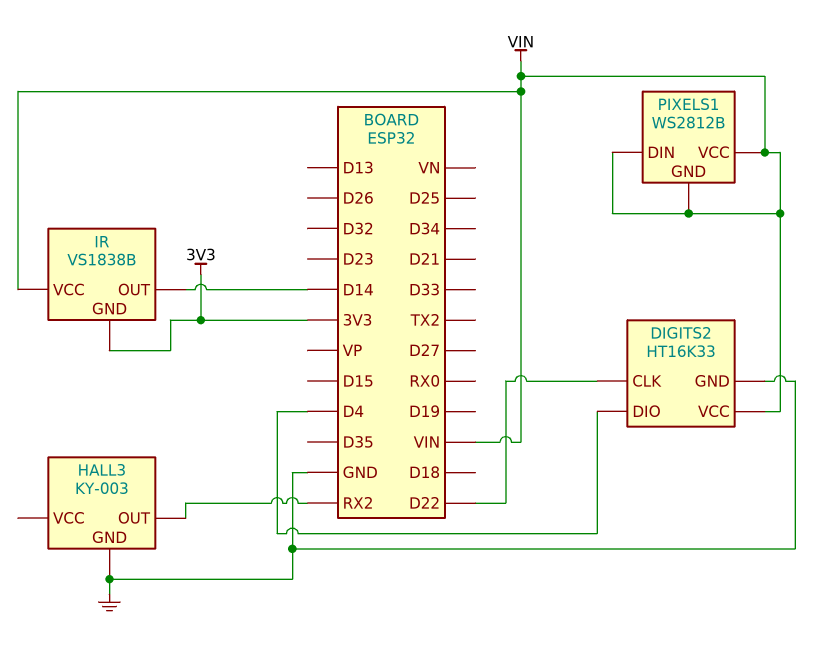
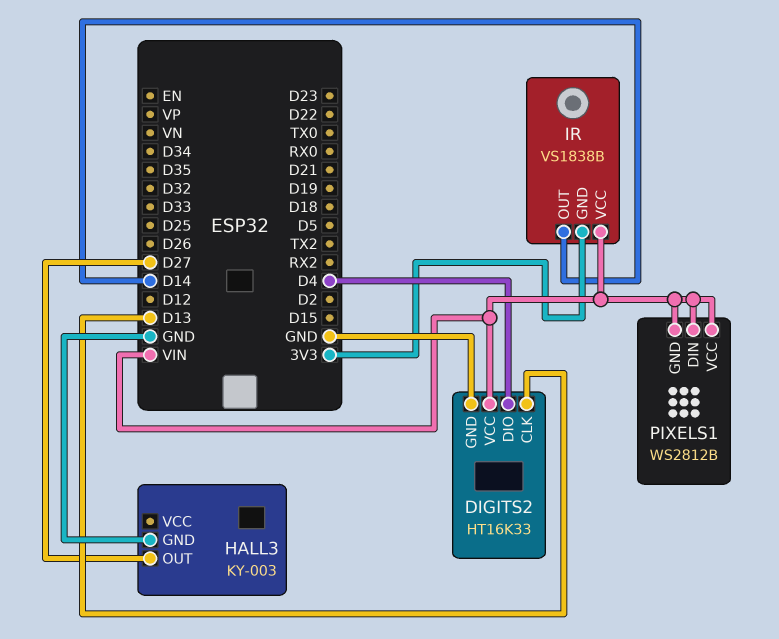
DIGITS2 pin CLK: D22 -> D13
HALL3 pin OUT: RX2 -> D27

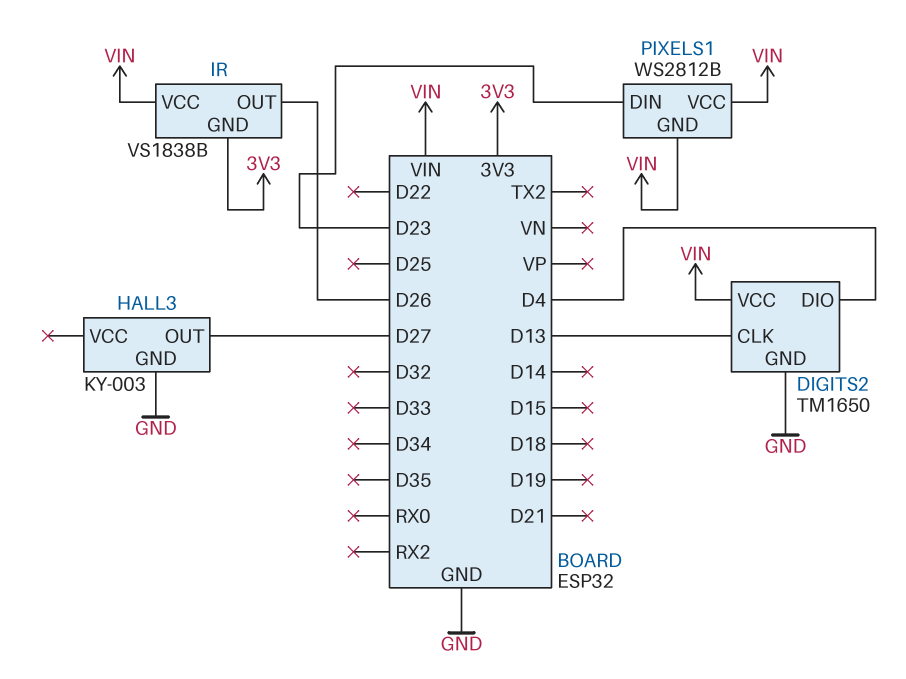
DIGITS2: HT16K33 -> TM1650
IR pin OUT: D14 -> D26
PIXELS1 pin DIN: VIN -> D23

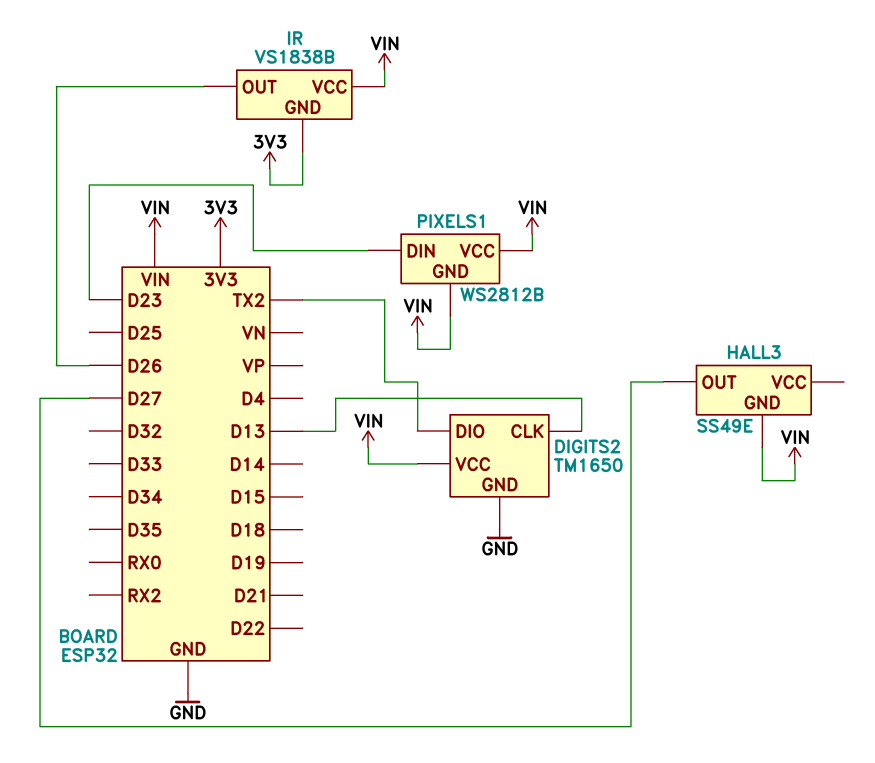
DIGITS2 pin DIO: D4 -> TX2
HALL3: KY-003 -> SS49E
HALL3 pin GND: GND -> VIN

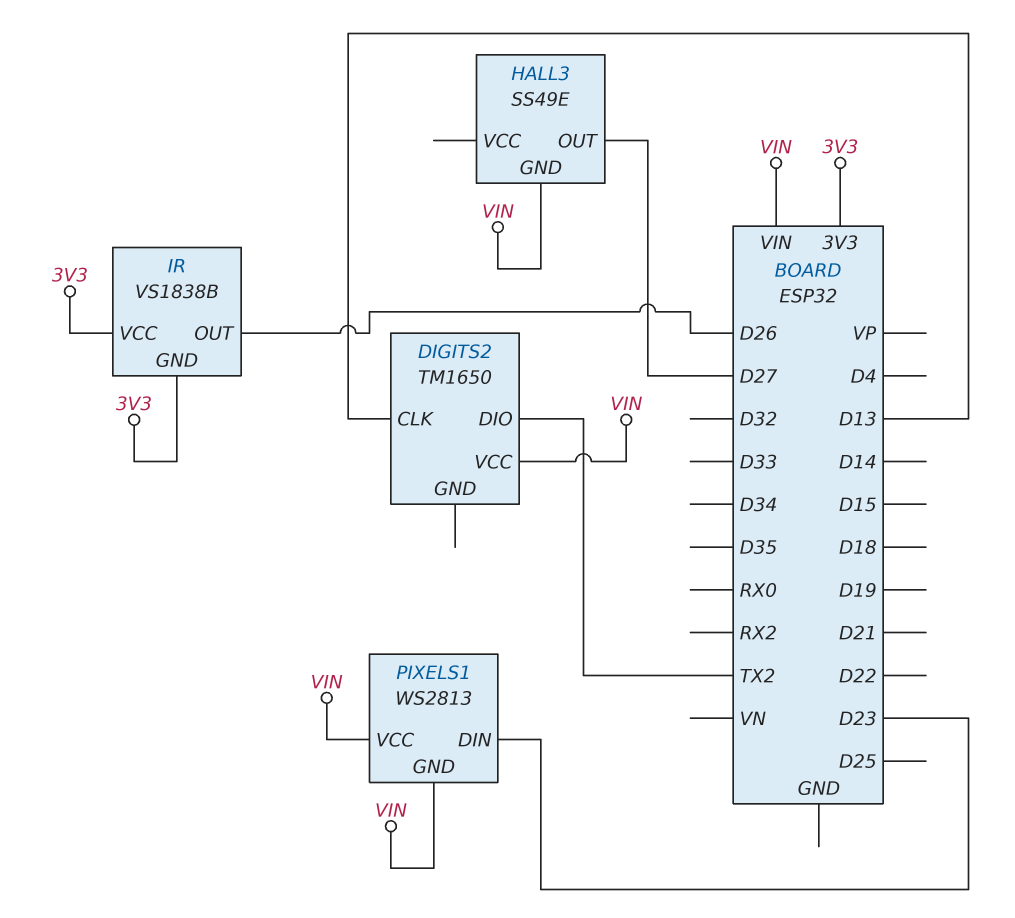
DIGITS2 pin GND: GND -> none
IR pin VCC: VIN -> 3V3
PIXELS1: WS2812B -> WS2813

